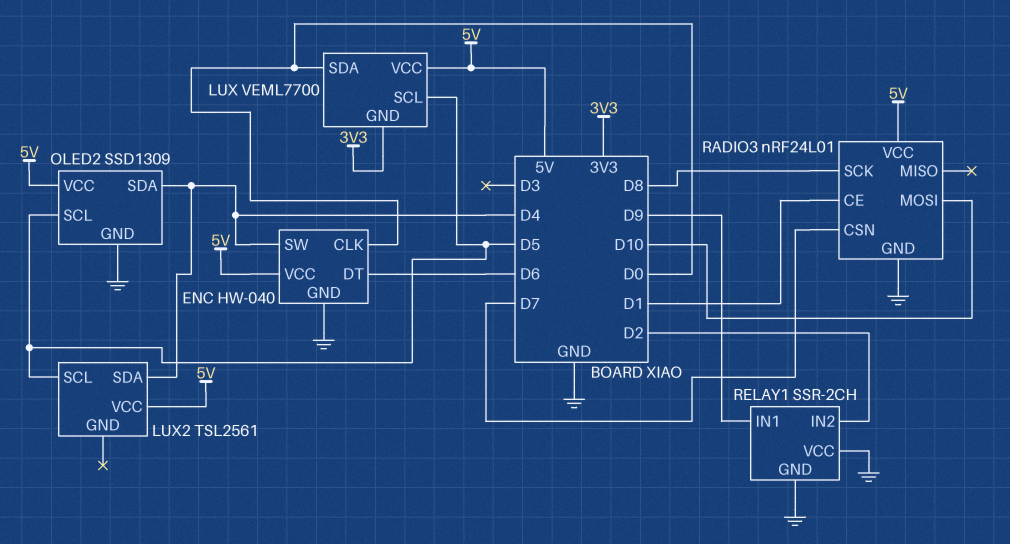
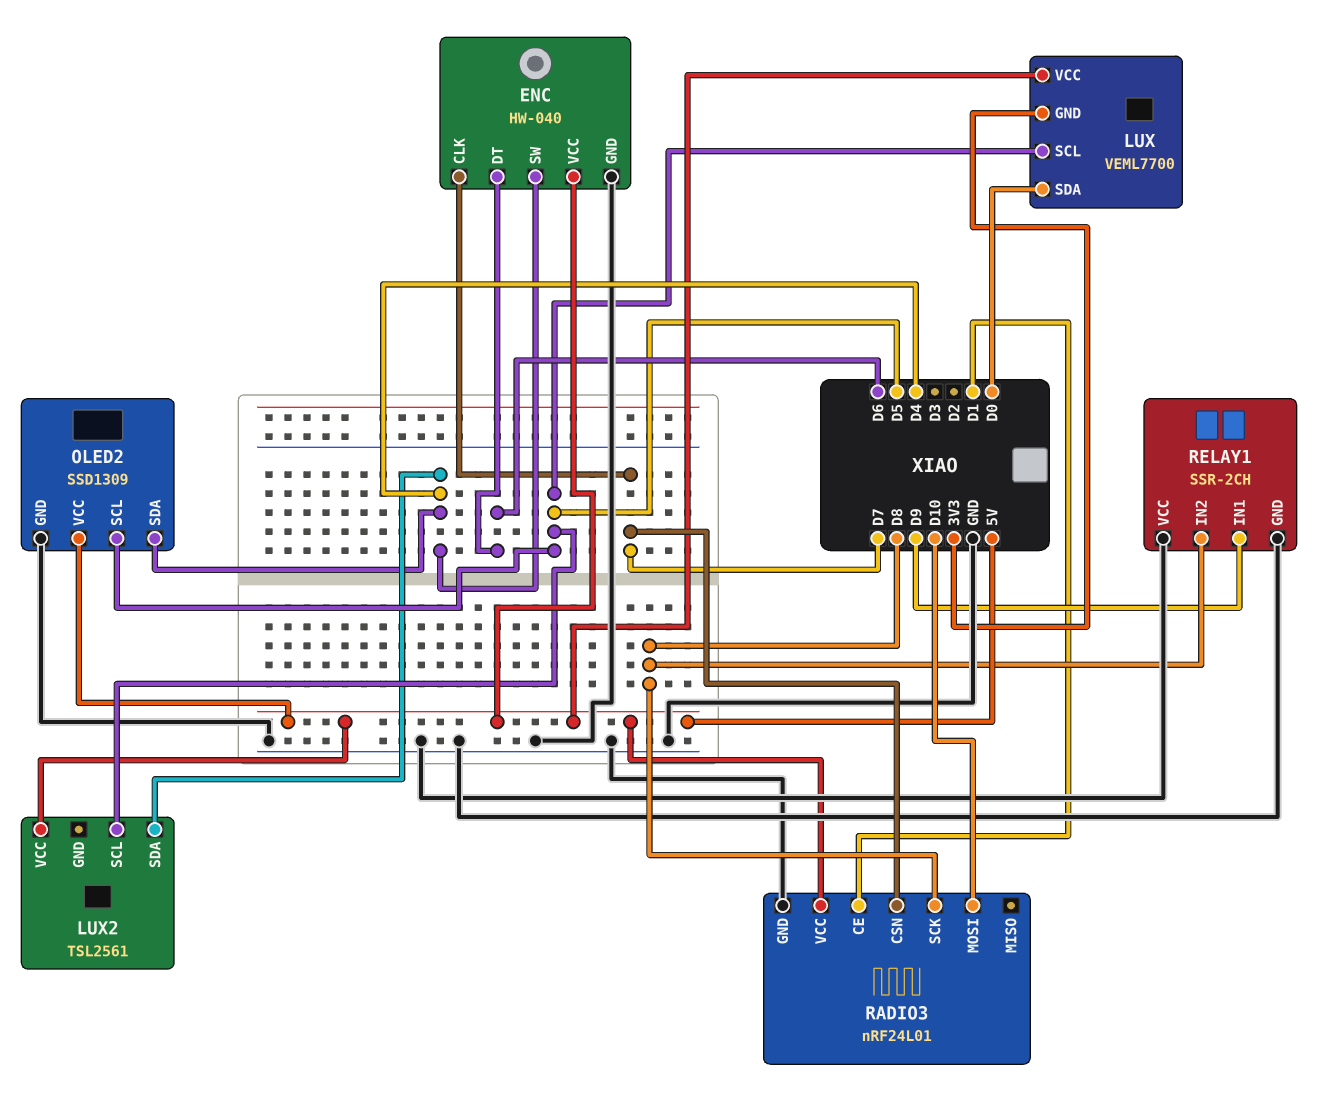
ENC pin CLK: D0 -> D7
RELAY1 pin IN2: D2 -> D8

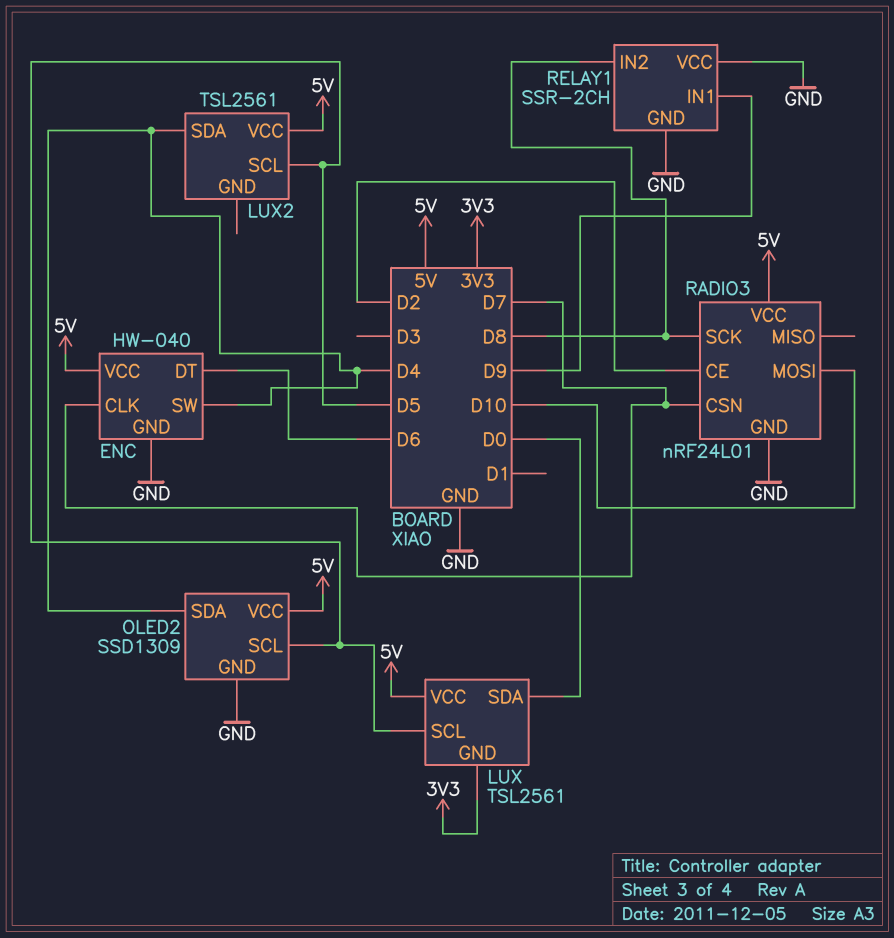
LUX: VEML7700 -> TSL2561
RADIO3 pin CE: D1 -> D2

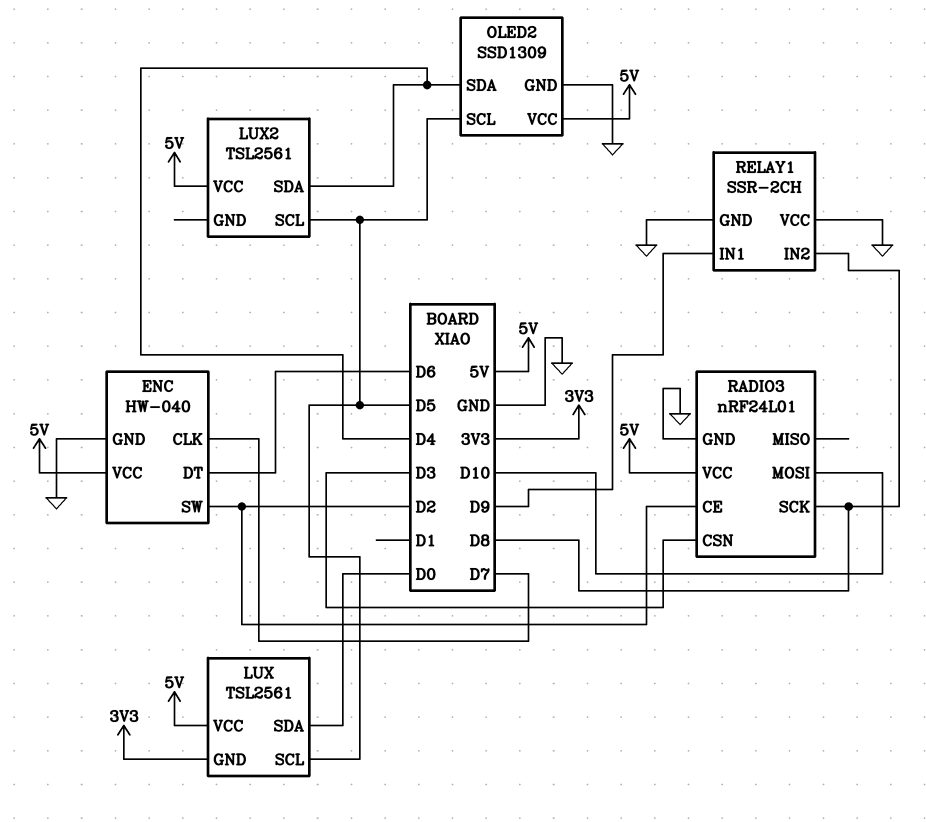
ENC pin SW: D4 -> D2
RADIO3 pin CSN: D7 -> D3

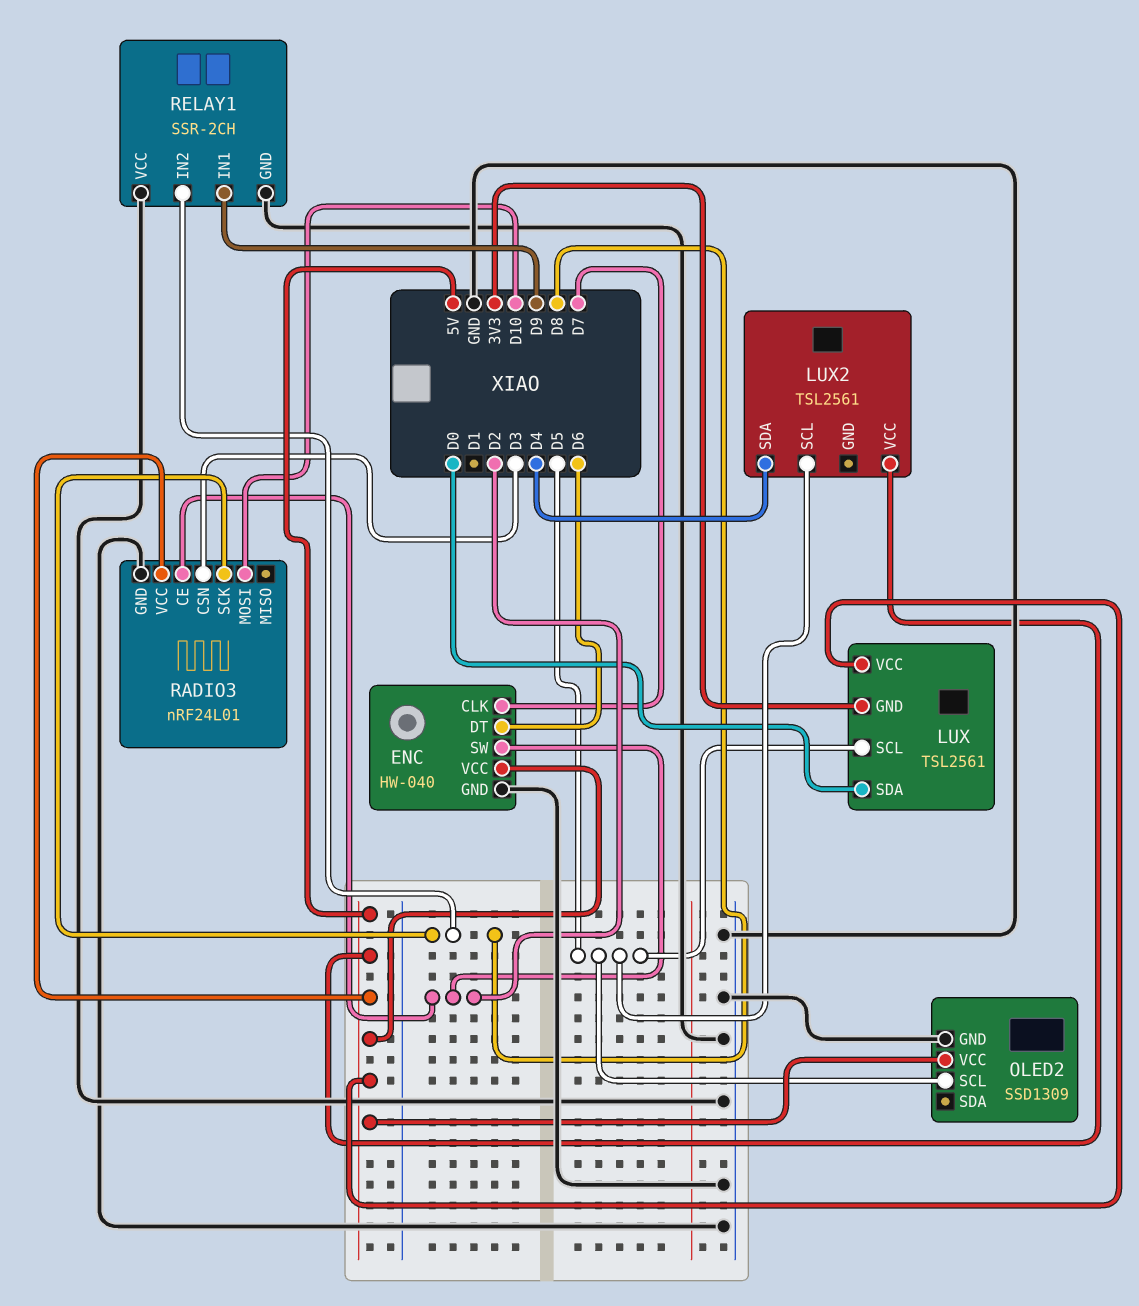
OLED2 pin SDA: D4 -> none

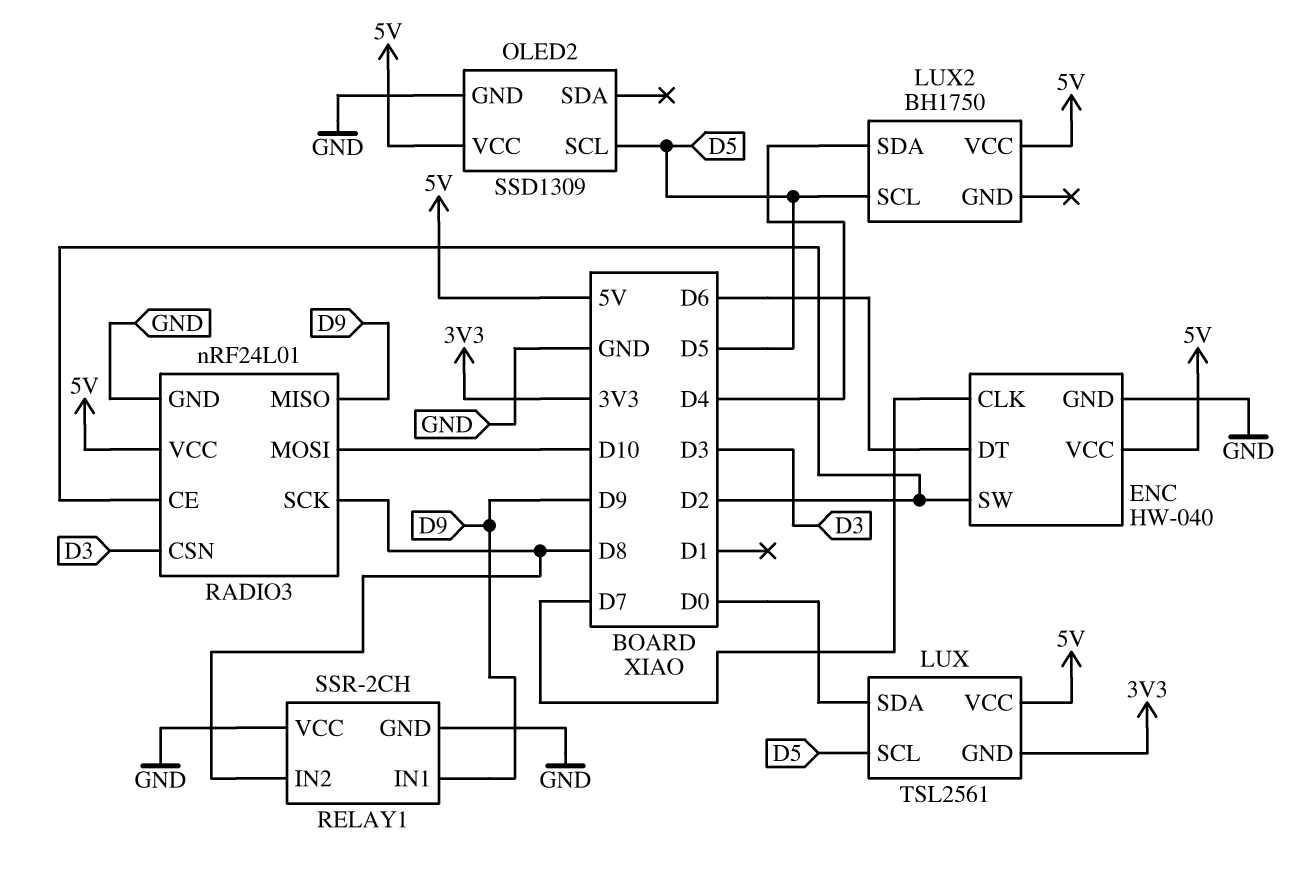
LUX2: TSL2561 -> BH1750
RADIO3 pin MISO: none -> D9

